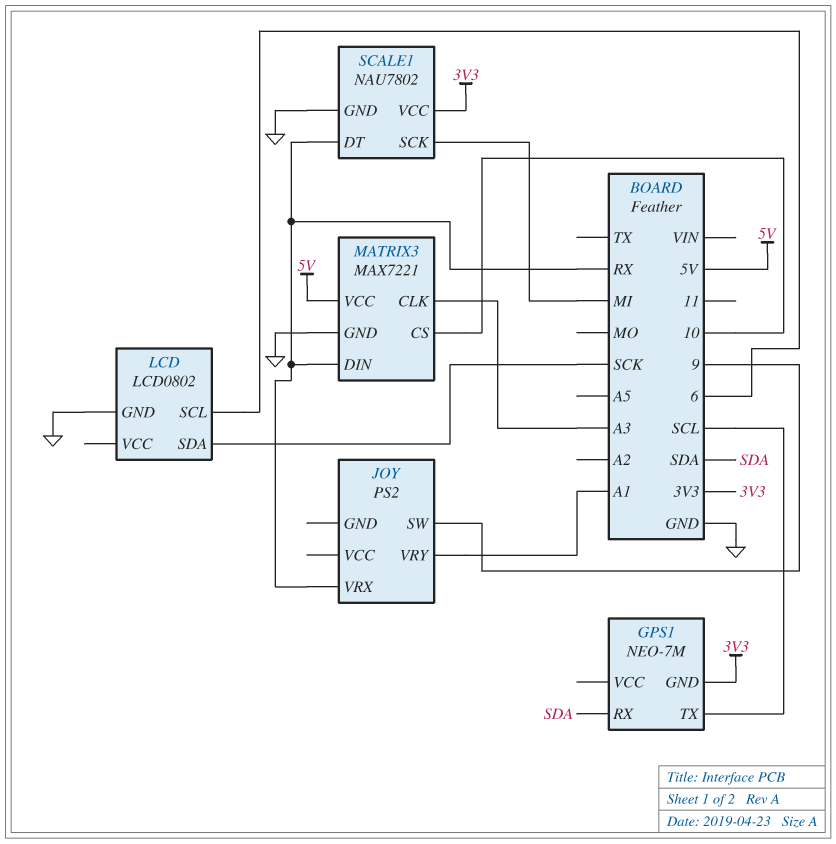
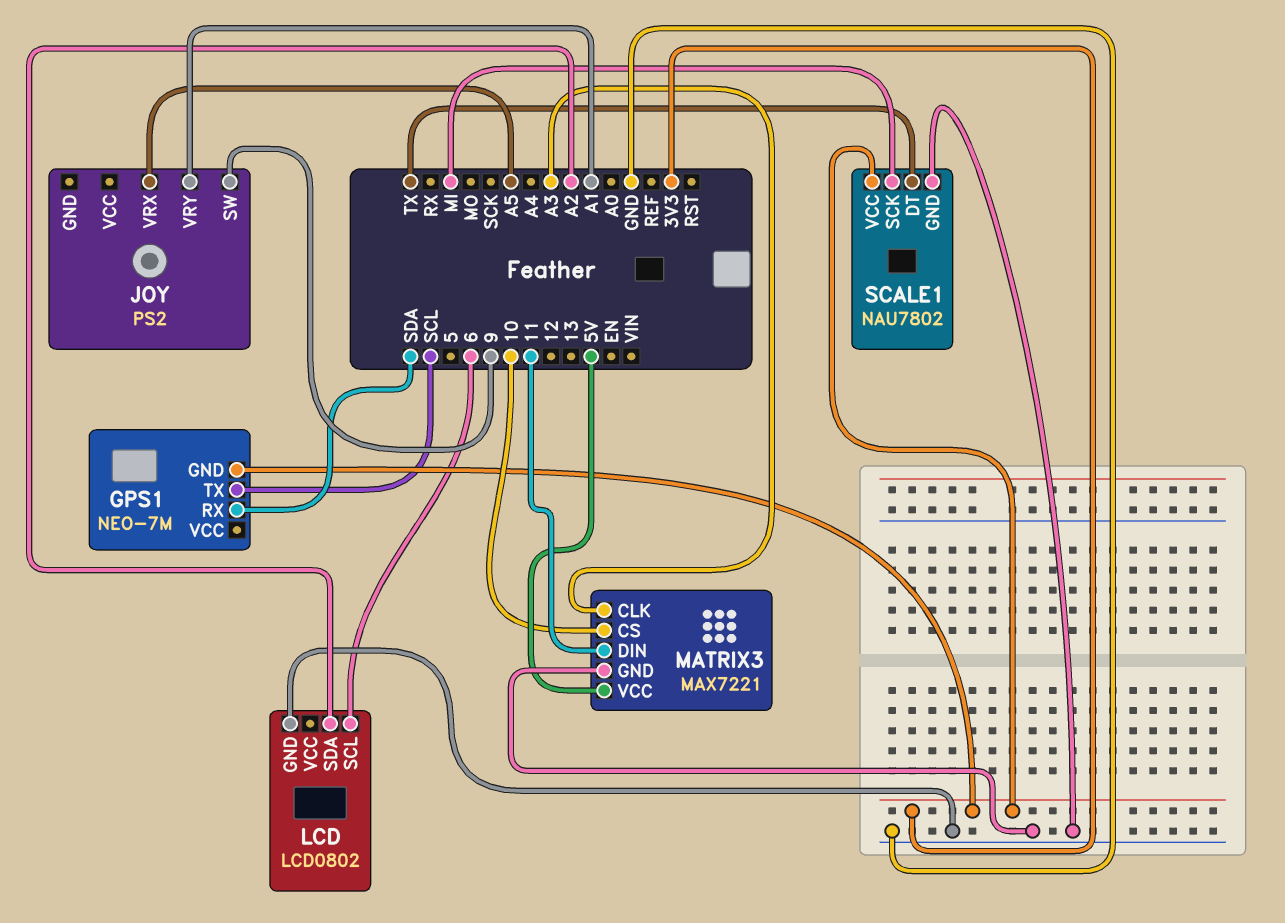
JOY pin VRX: RX -> A5
LCD pin SDA: SCK -> A2
MATRIX3 pin DIN: RX -> 11
SCALE1 pin DT: RX -> TX

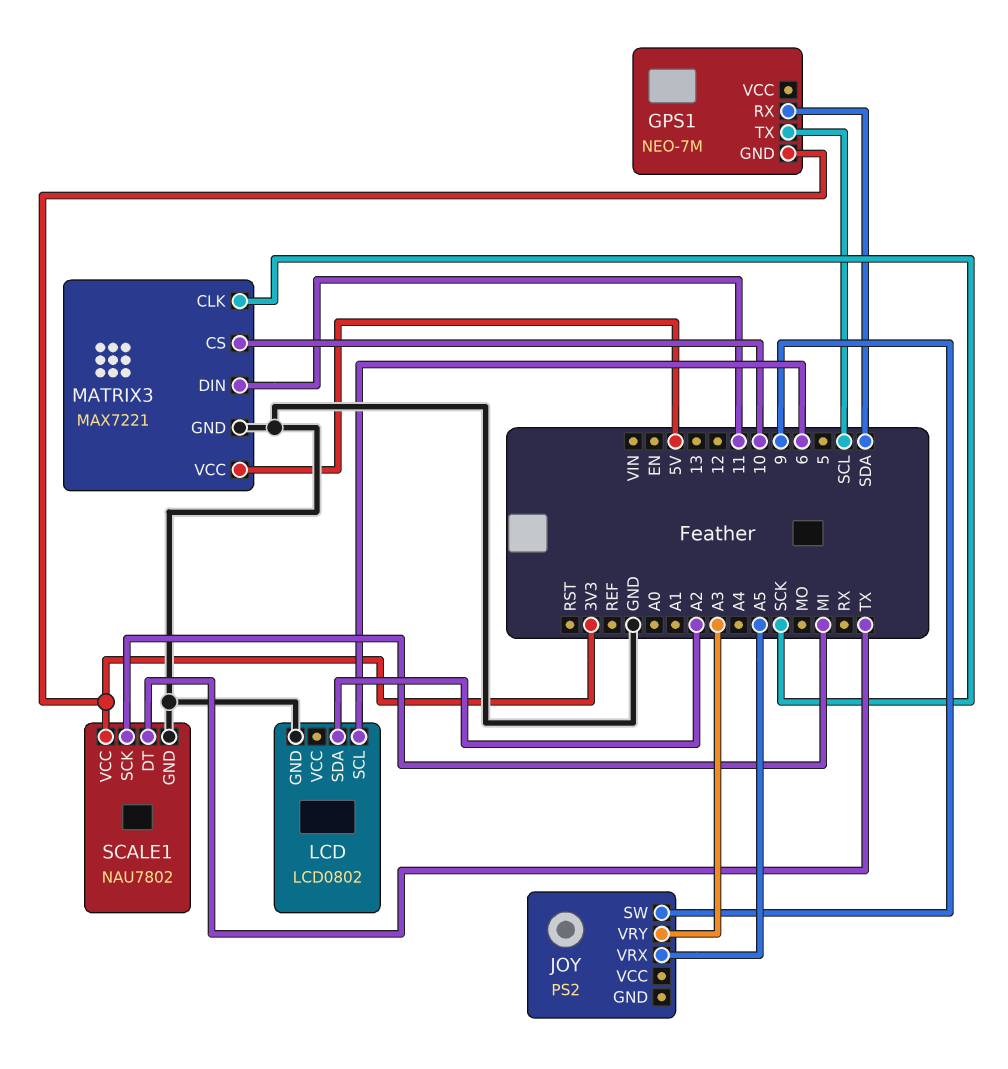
JOY pin VRY: A1 -> A3
MATRIX3 pin CLK: A3 -> SCK

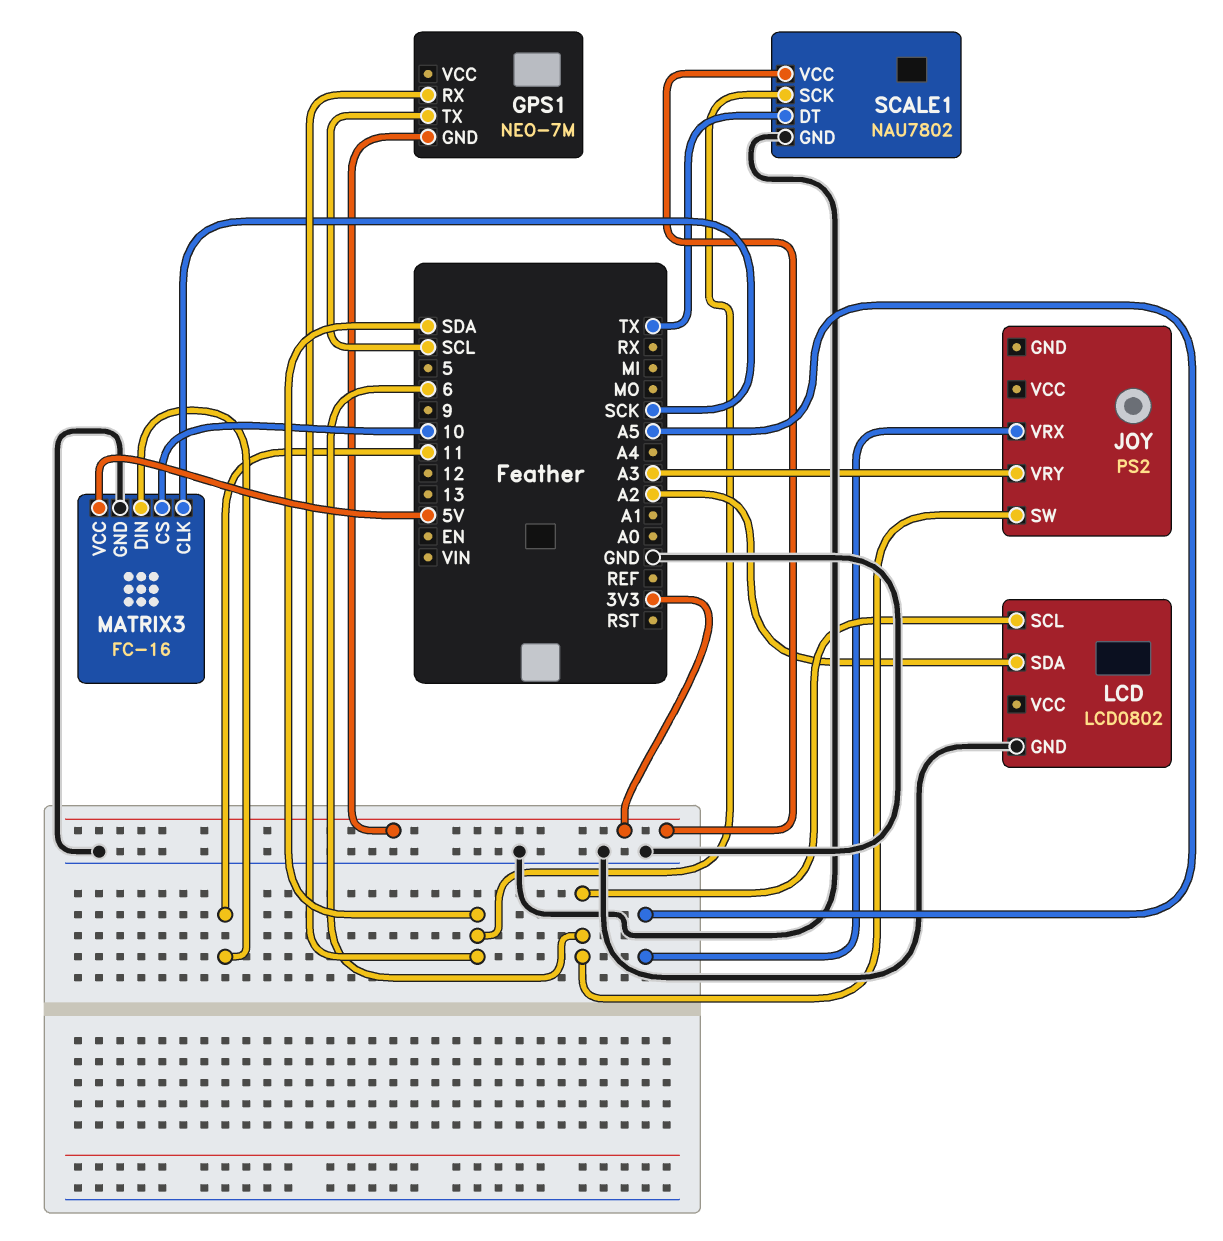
JOY pin SW: 9 -> 6
MATRIX3: MAX7221 -> FC-16
SCALE1 pin SCK: MI -> SDA

